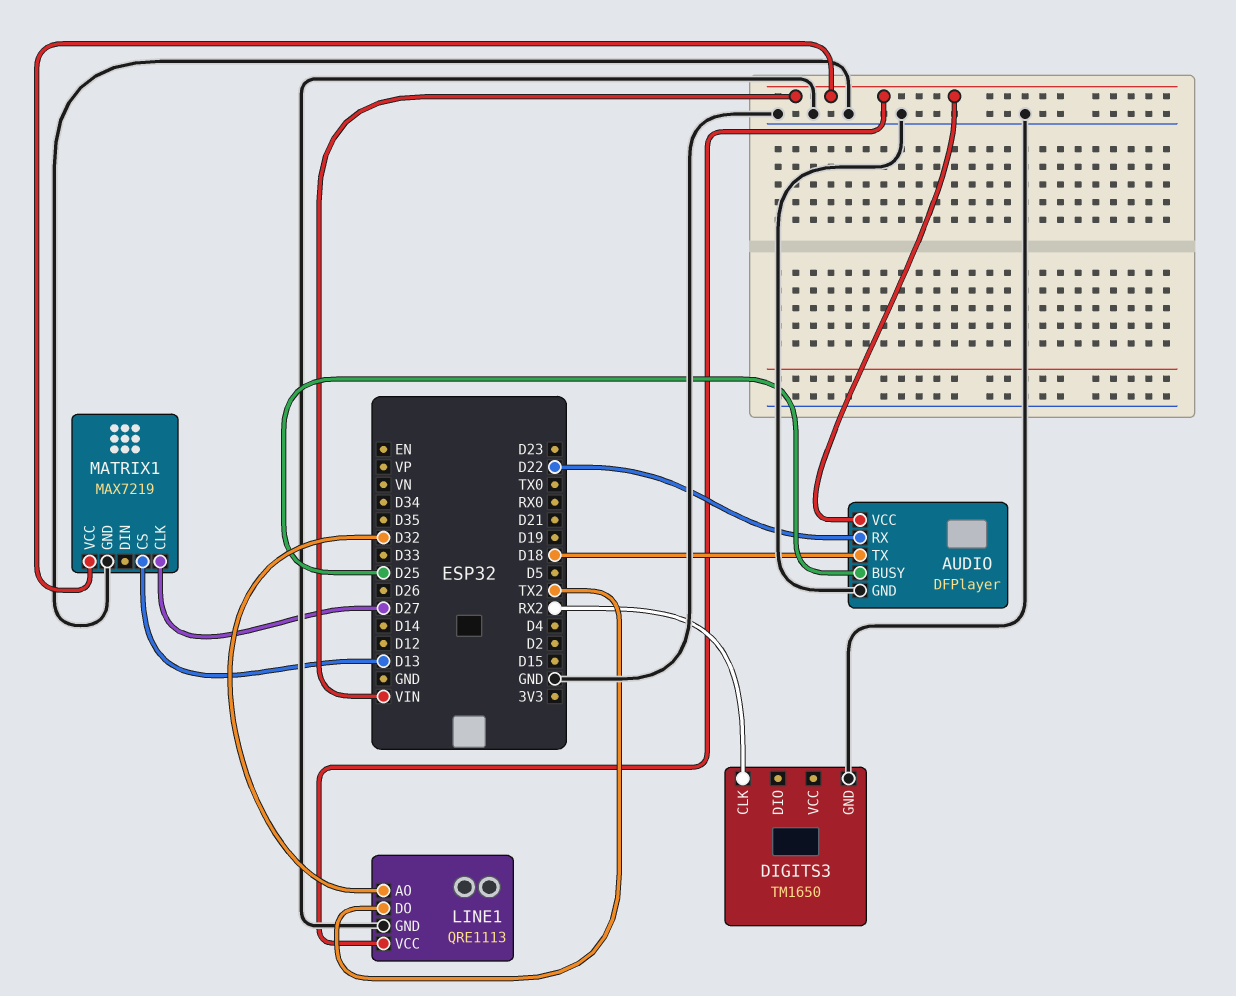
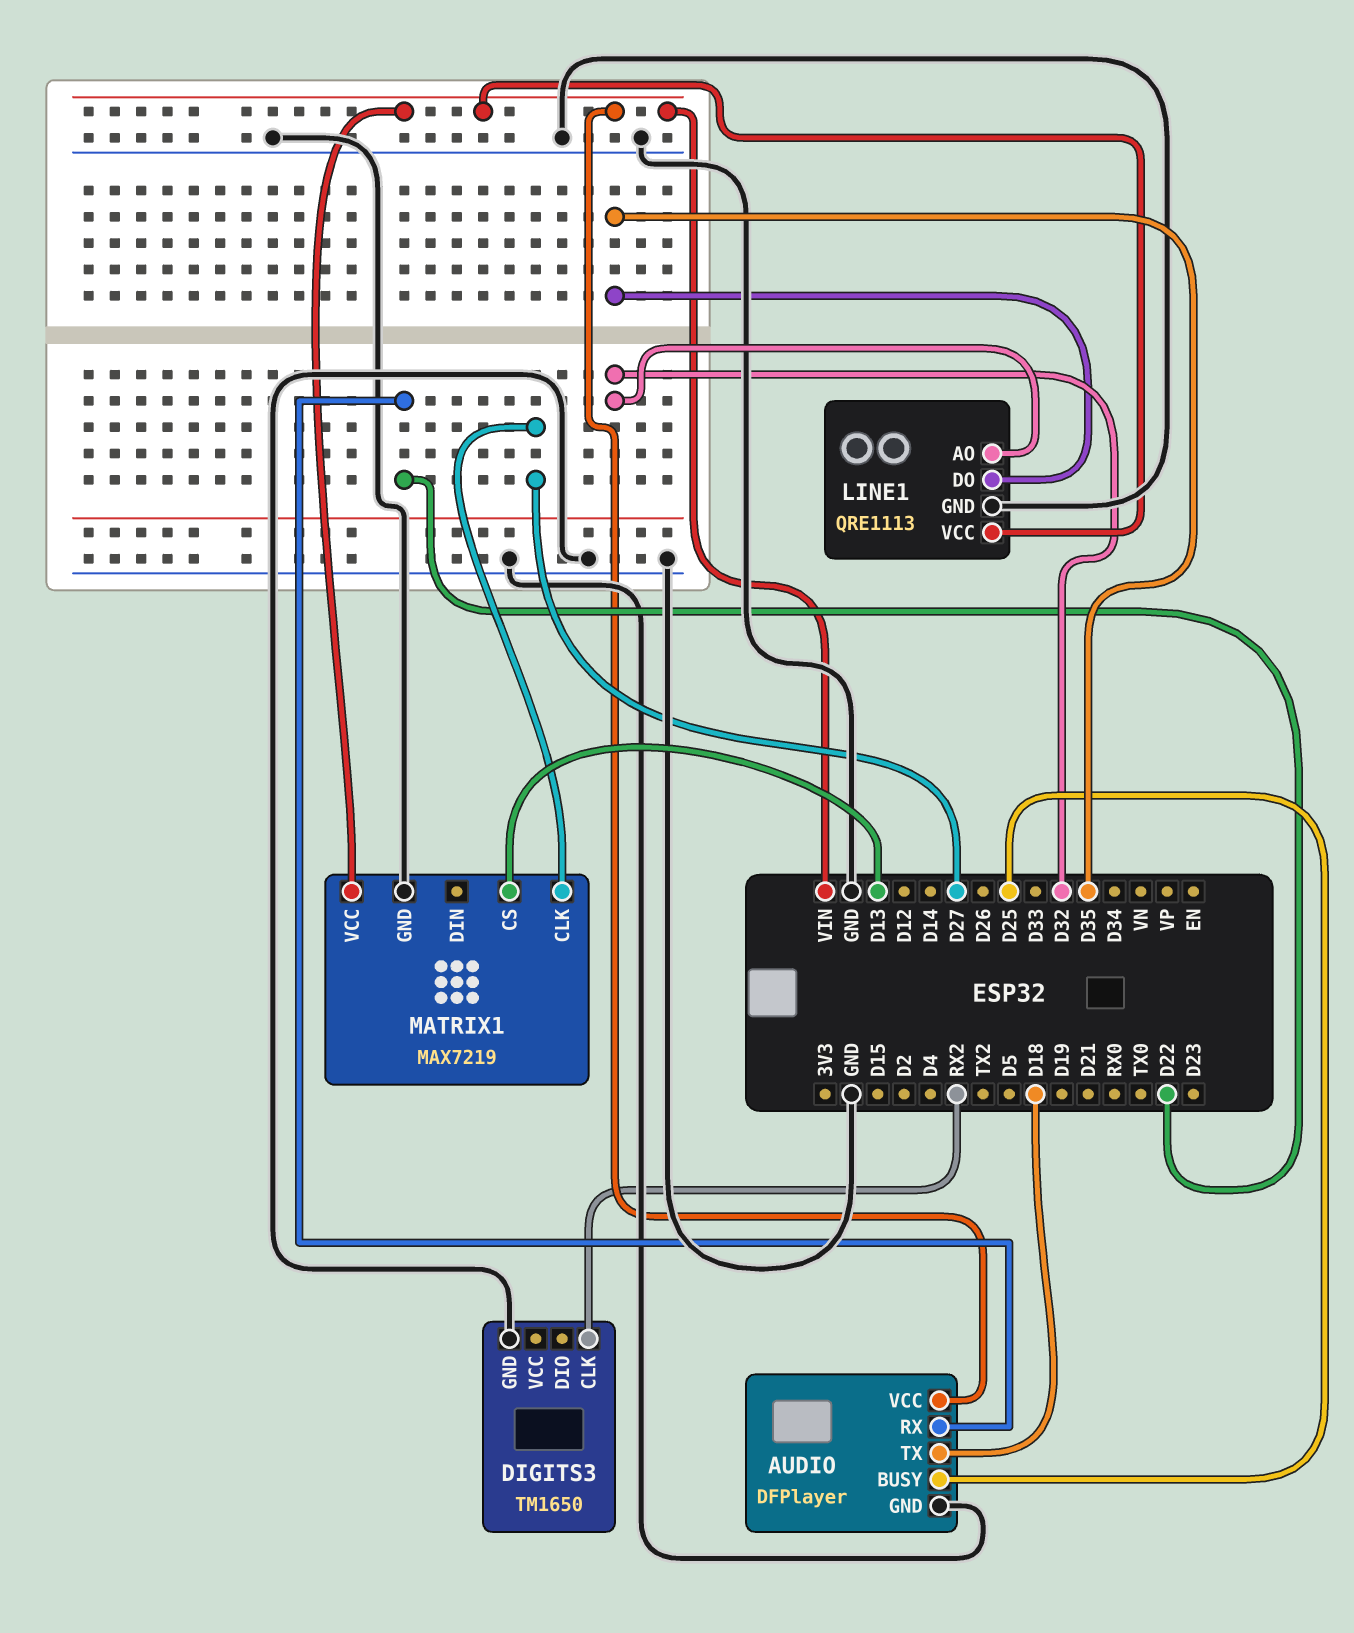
LINE1 pin DO: TX2 -> D35

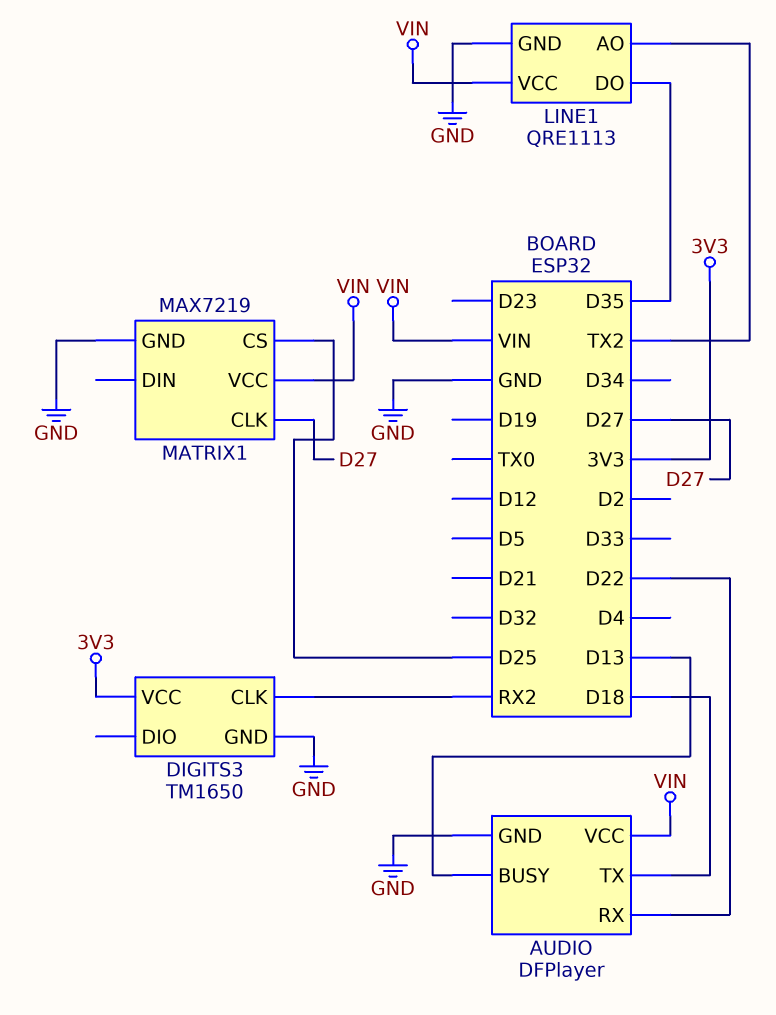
AUDIO pin BUSY: D25 -> D13
DIGITS3 pin VCC: none -> 3V3
LINE1 pin AO: D32 -> TX2
MATRIX1 pin CS: D13 -> D25

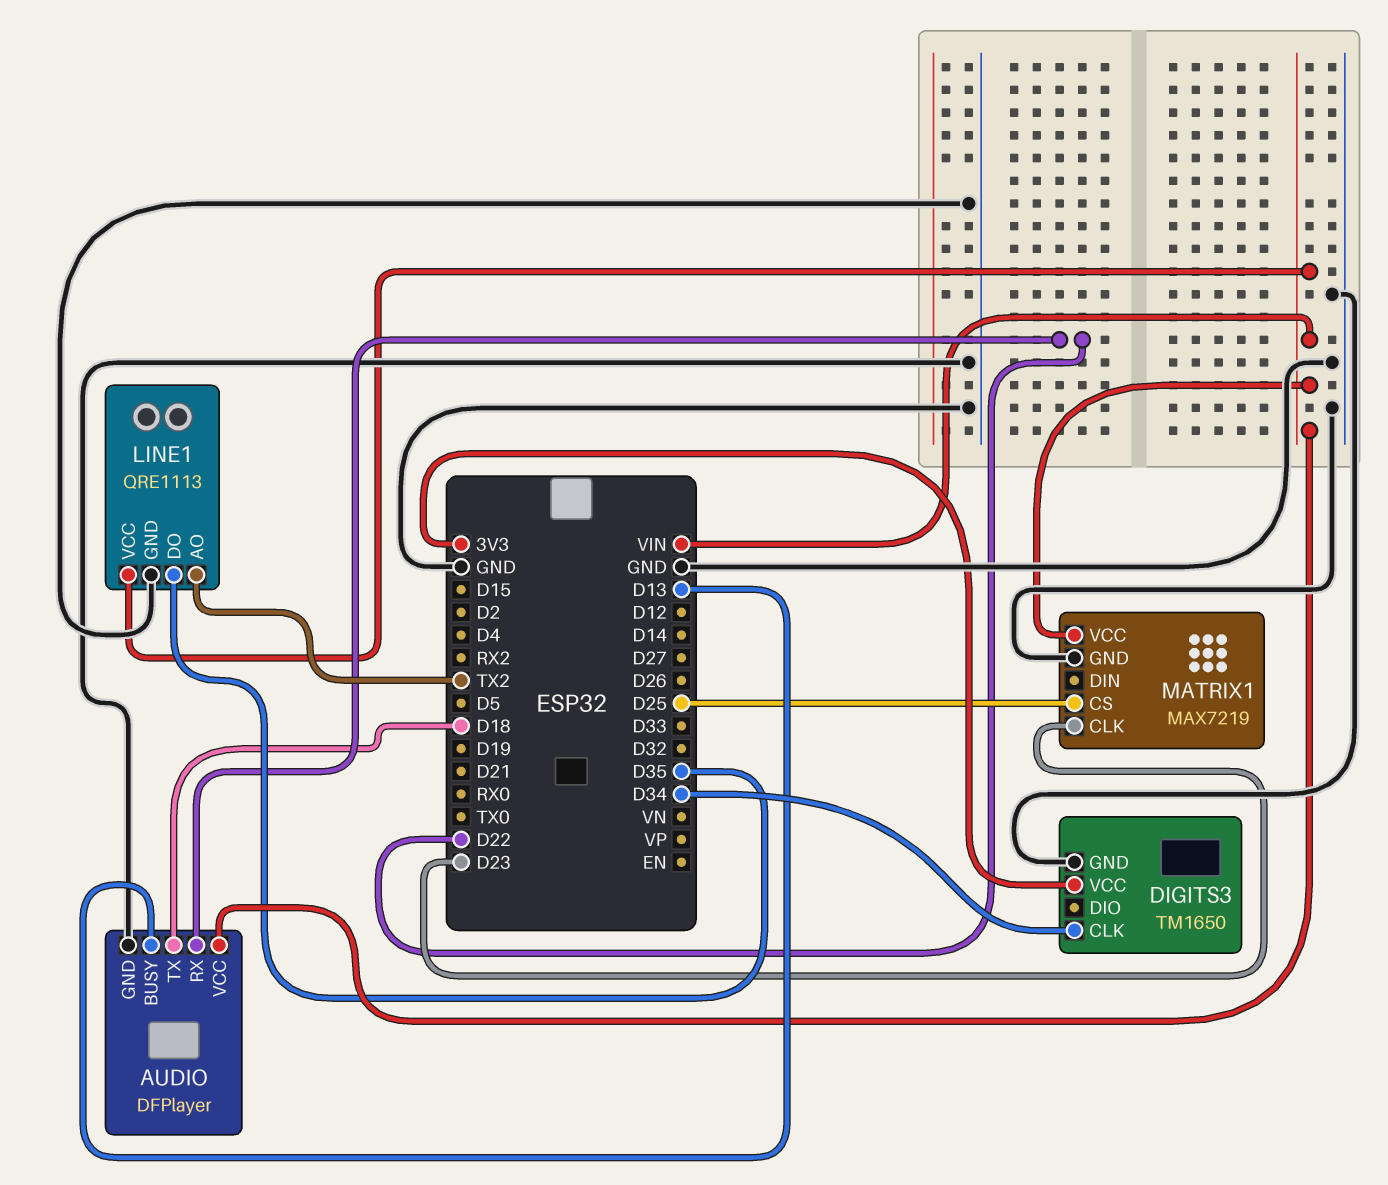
DIGITS3 pin CLK: RX2 -> D34
MATRIX1 pin CLK: D27 -> D23

